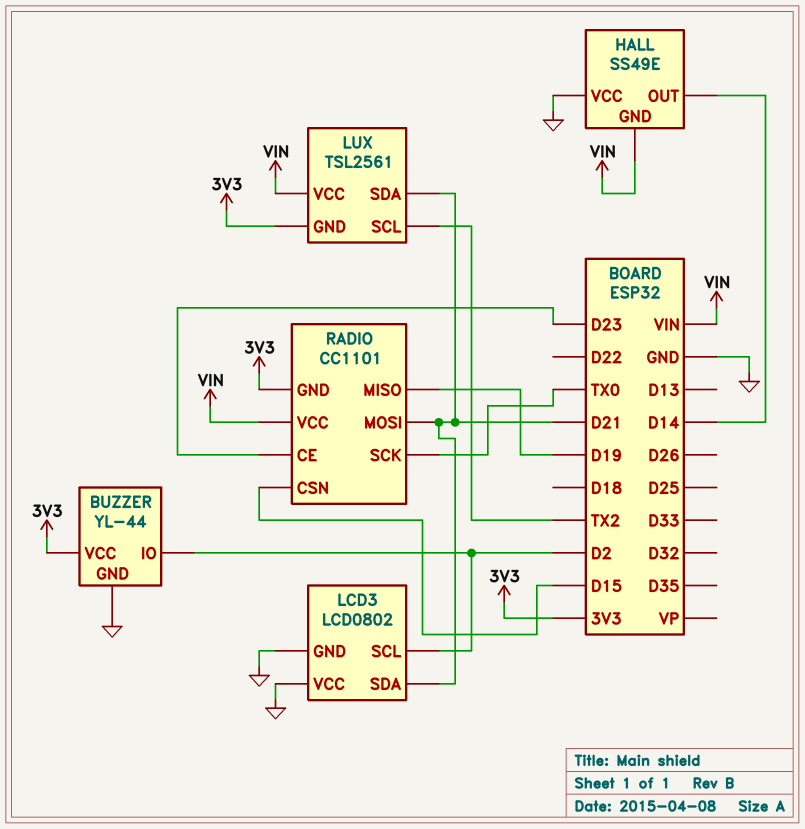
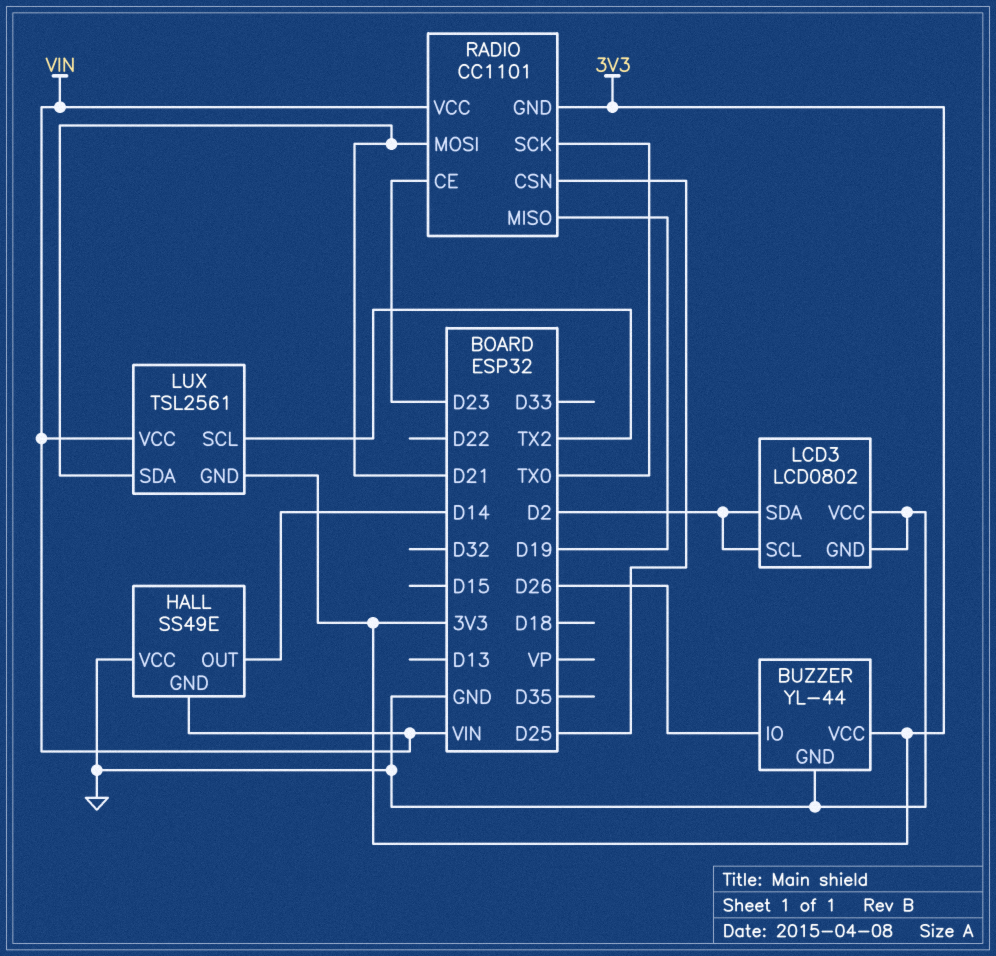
BUZZER pin IO: D2 -> D26
LCD3 pin SDA: D21 -> D2
RADIO pin CSN: D15 -> D25

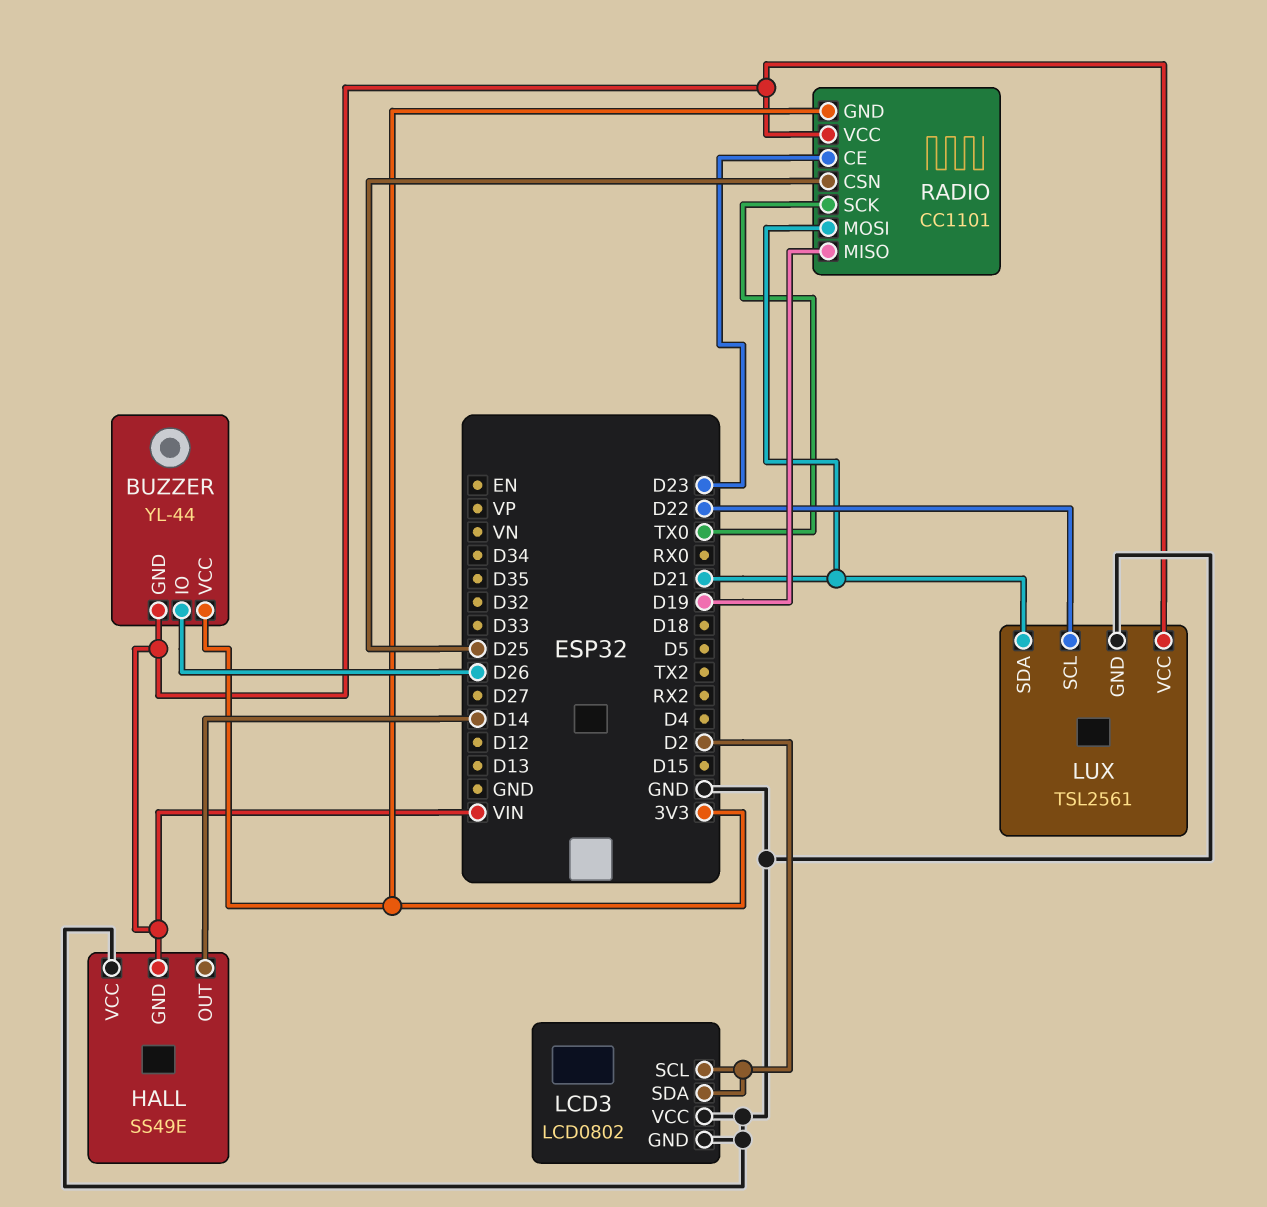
BUZZER pin GND: GND -> VIN
LUX pin GND: 3V3 -> GND
LUX pin SCL: TX2 -> D22

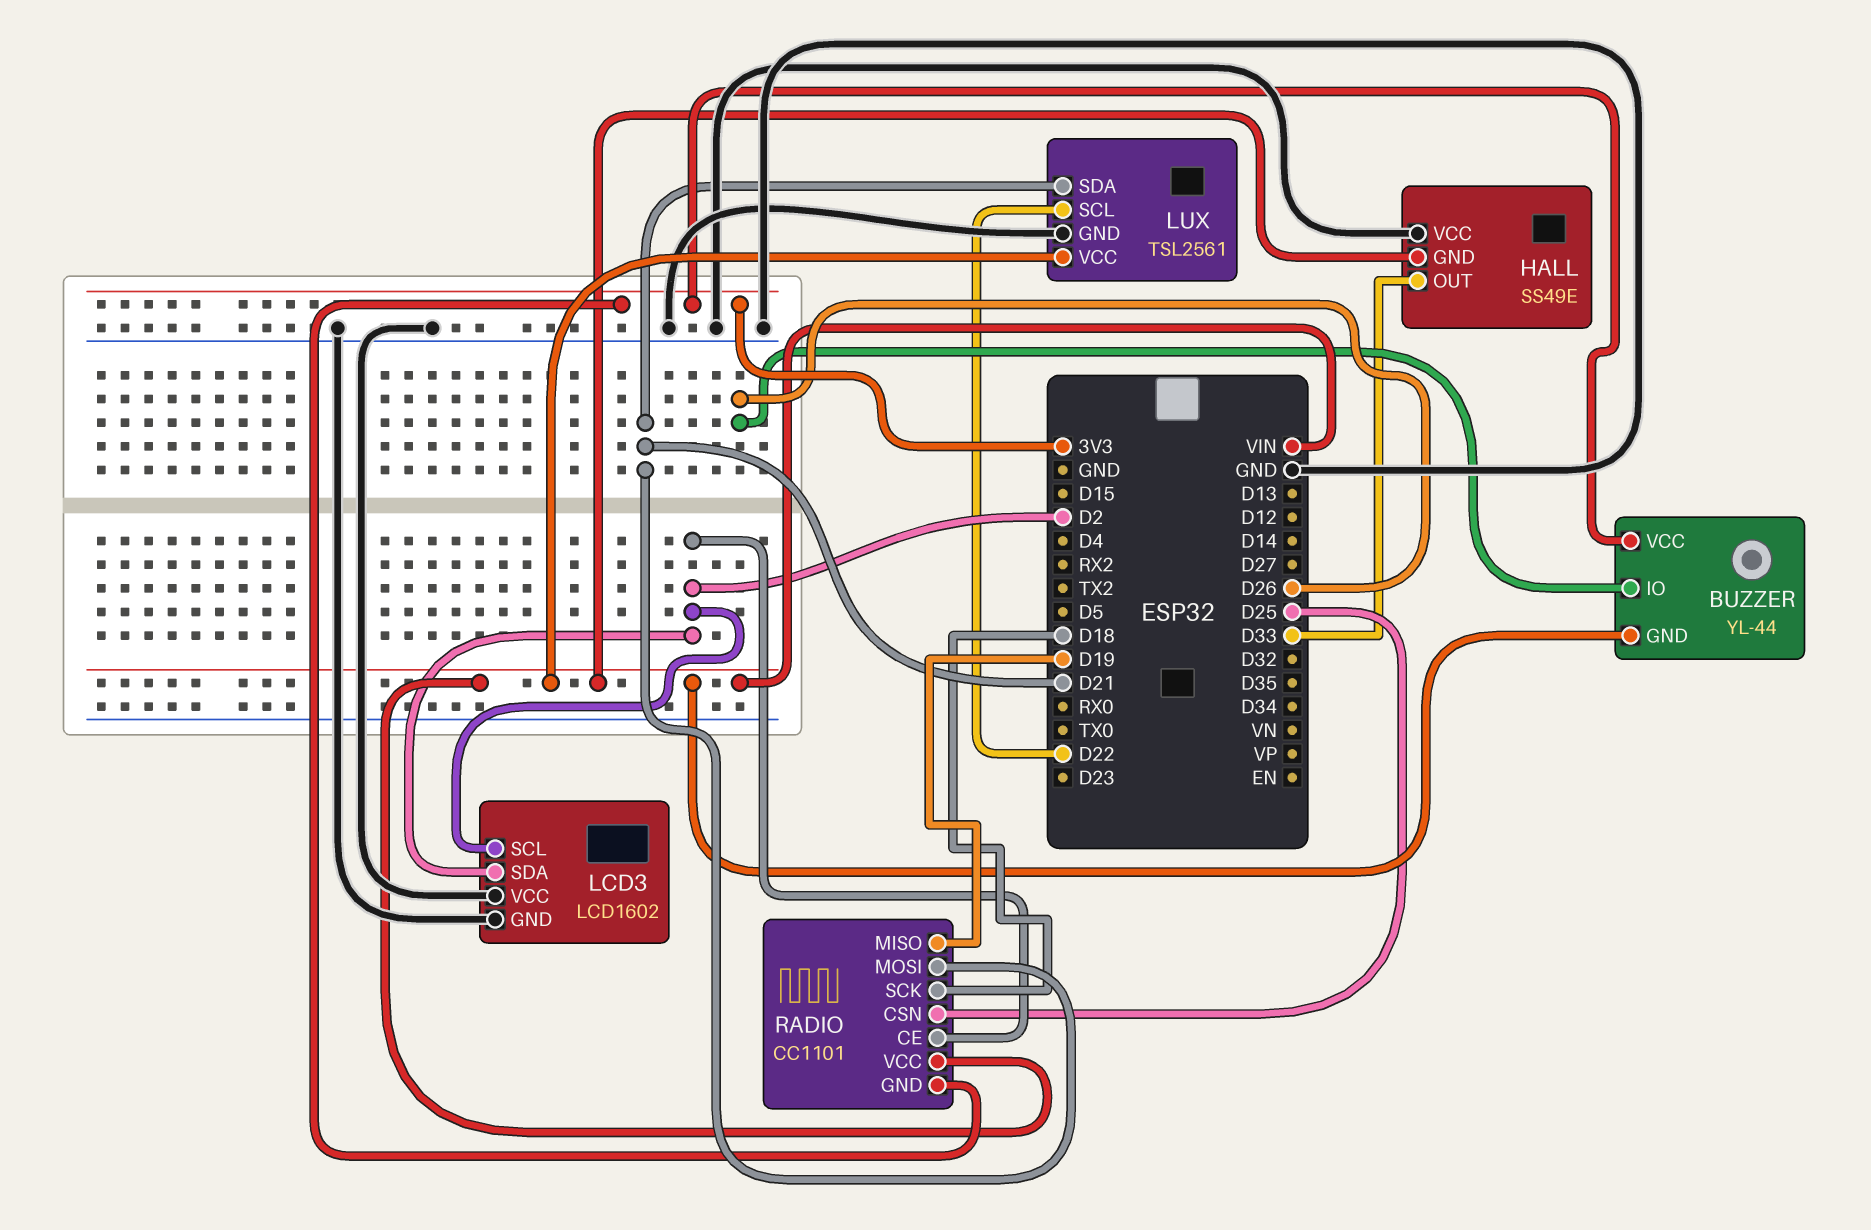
HALL pin OUT: D14 -> D33
LCD3: LCD0802 -> LCD1602
RADIO pin CE: D23 -> D2
RADIO pin SCK: TX0 -> D18

